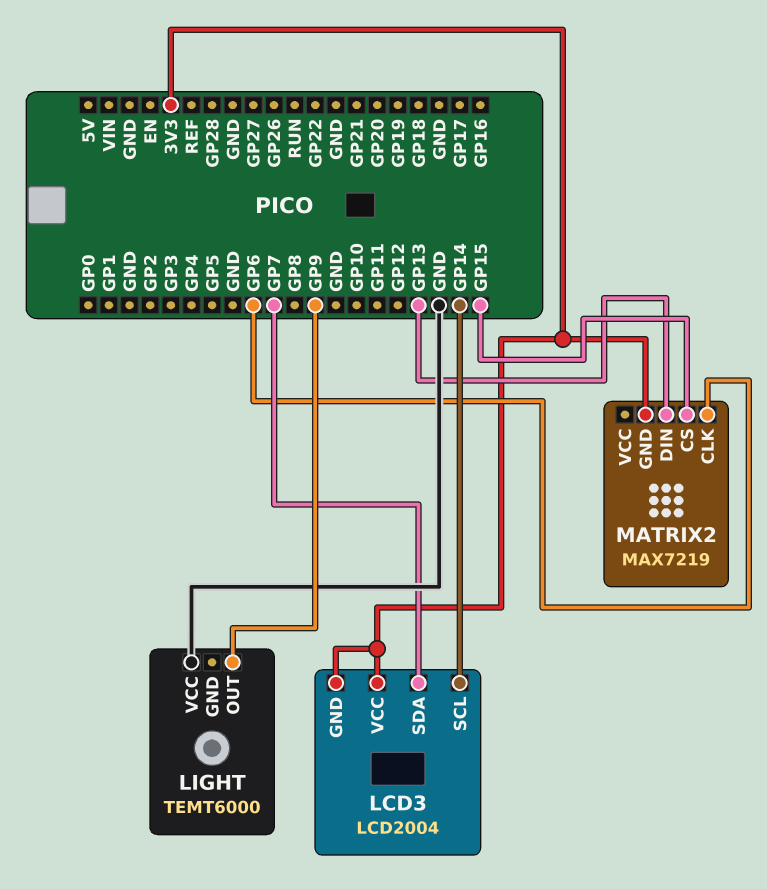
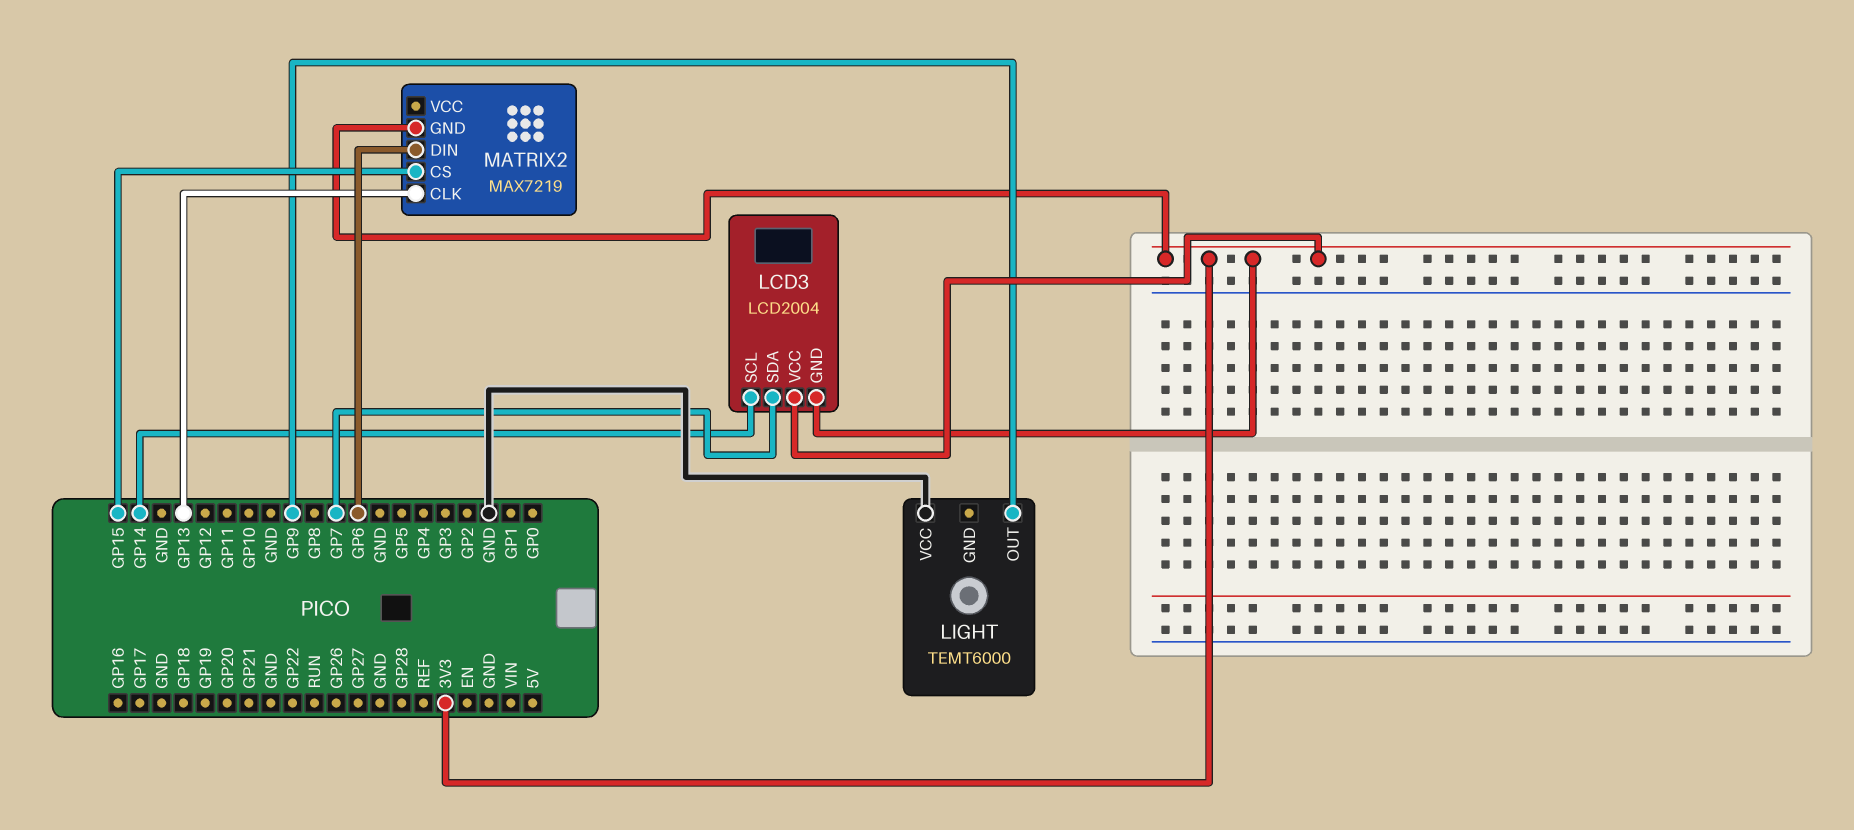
MATRIX2 pin CLK: GP6 -> GP13
MATRIX2 pin DIN: GP13 -> GP6

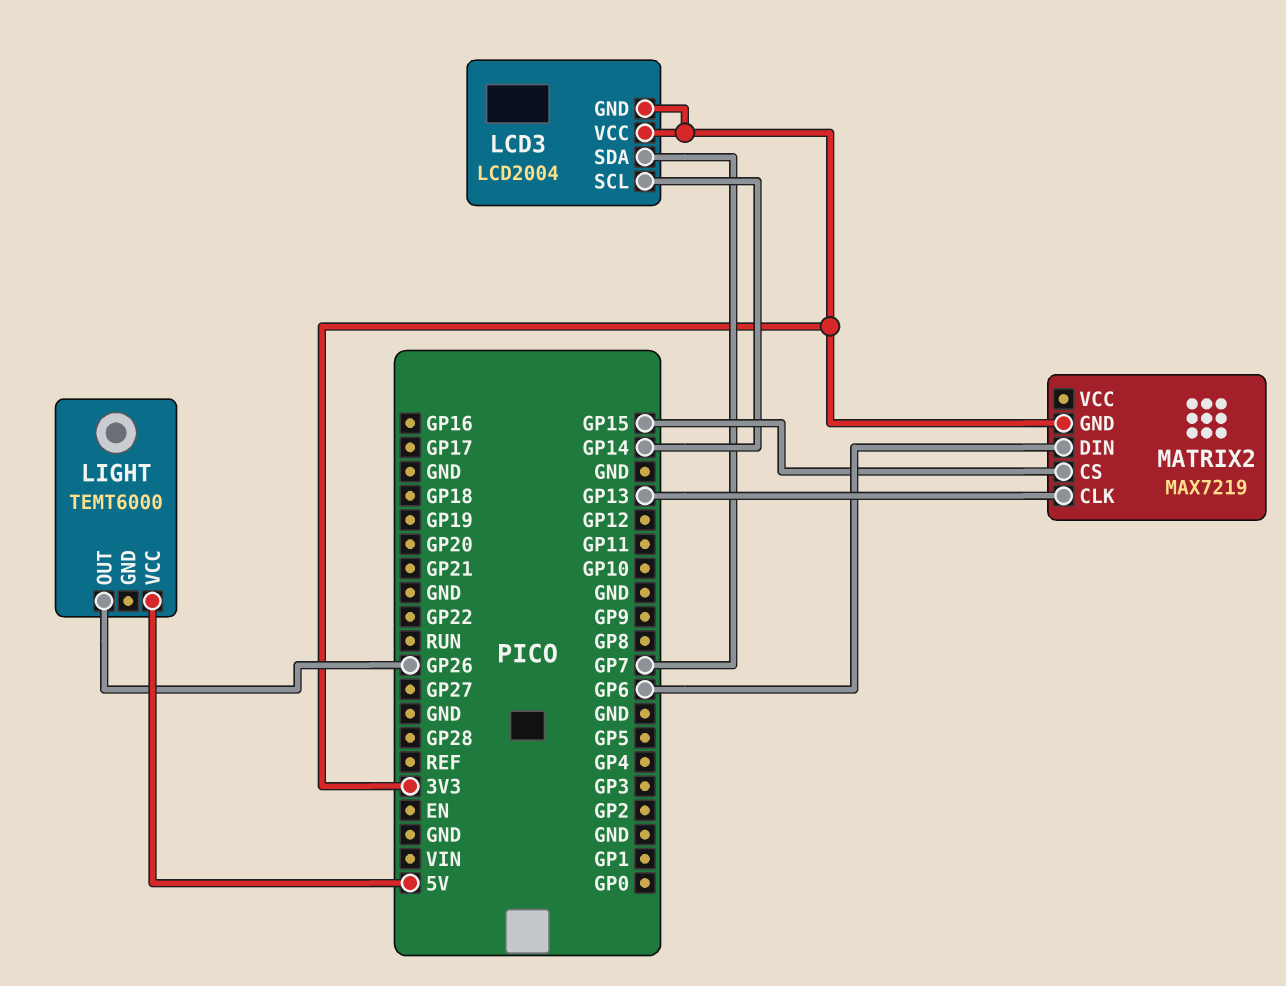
LIGHT pin OUT: GP9 -> GP26
LIGHT pin VCC: GND -> 5V

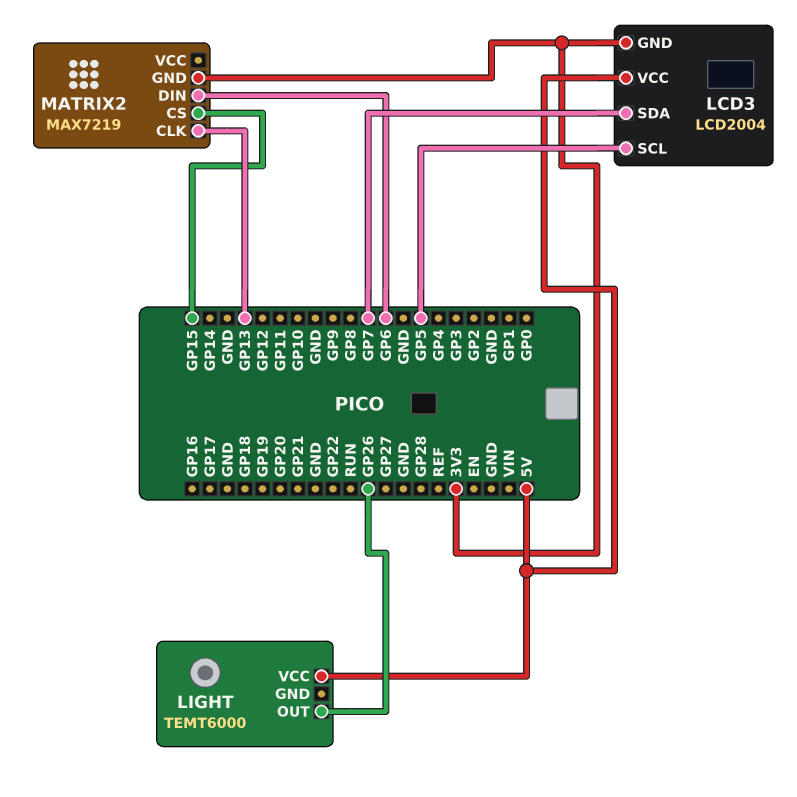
LCD3 pin SCL: GP14 -> GP5
LCD3 pin VCC: 3V3 -> 5V

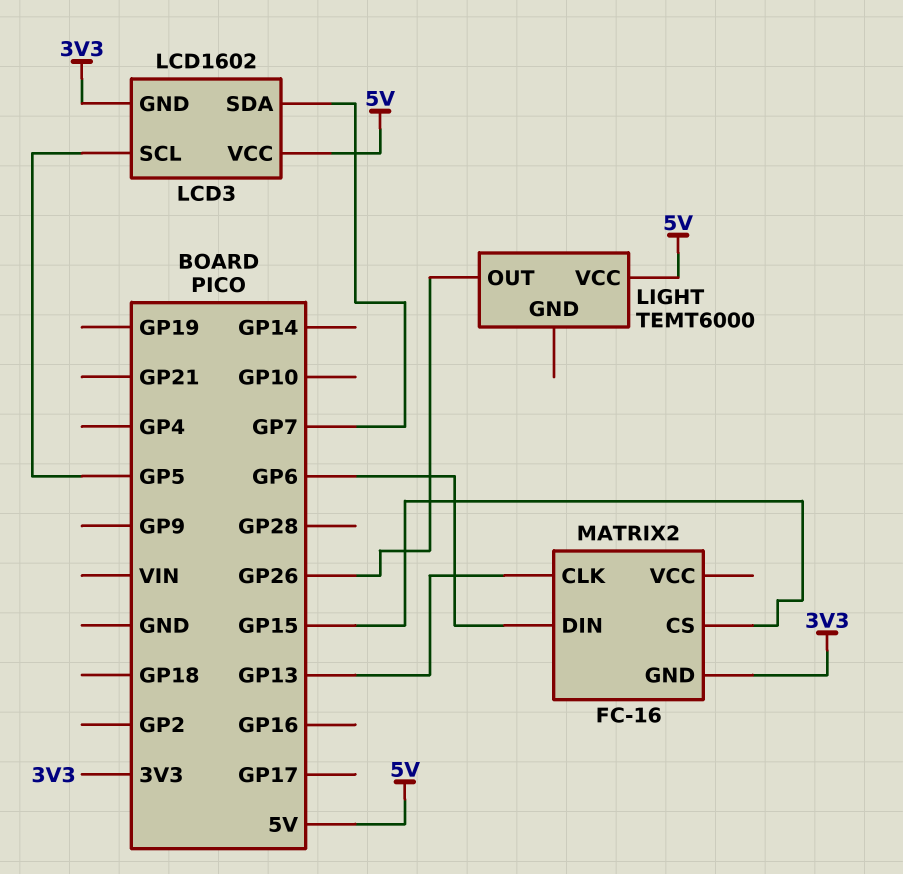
LCD3: LCD2004 -> LCD1602
MATRIX2: MAX7219 -> FC-16

